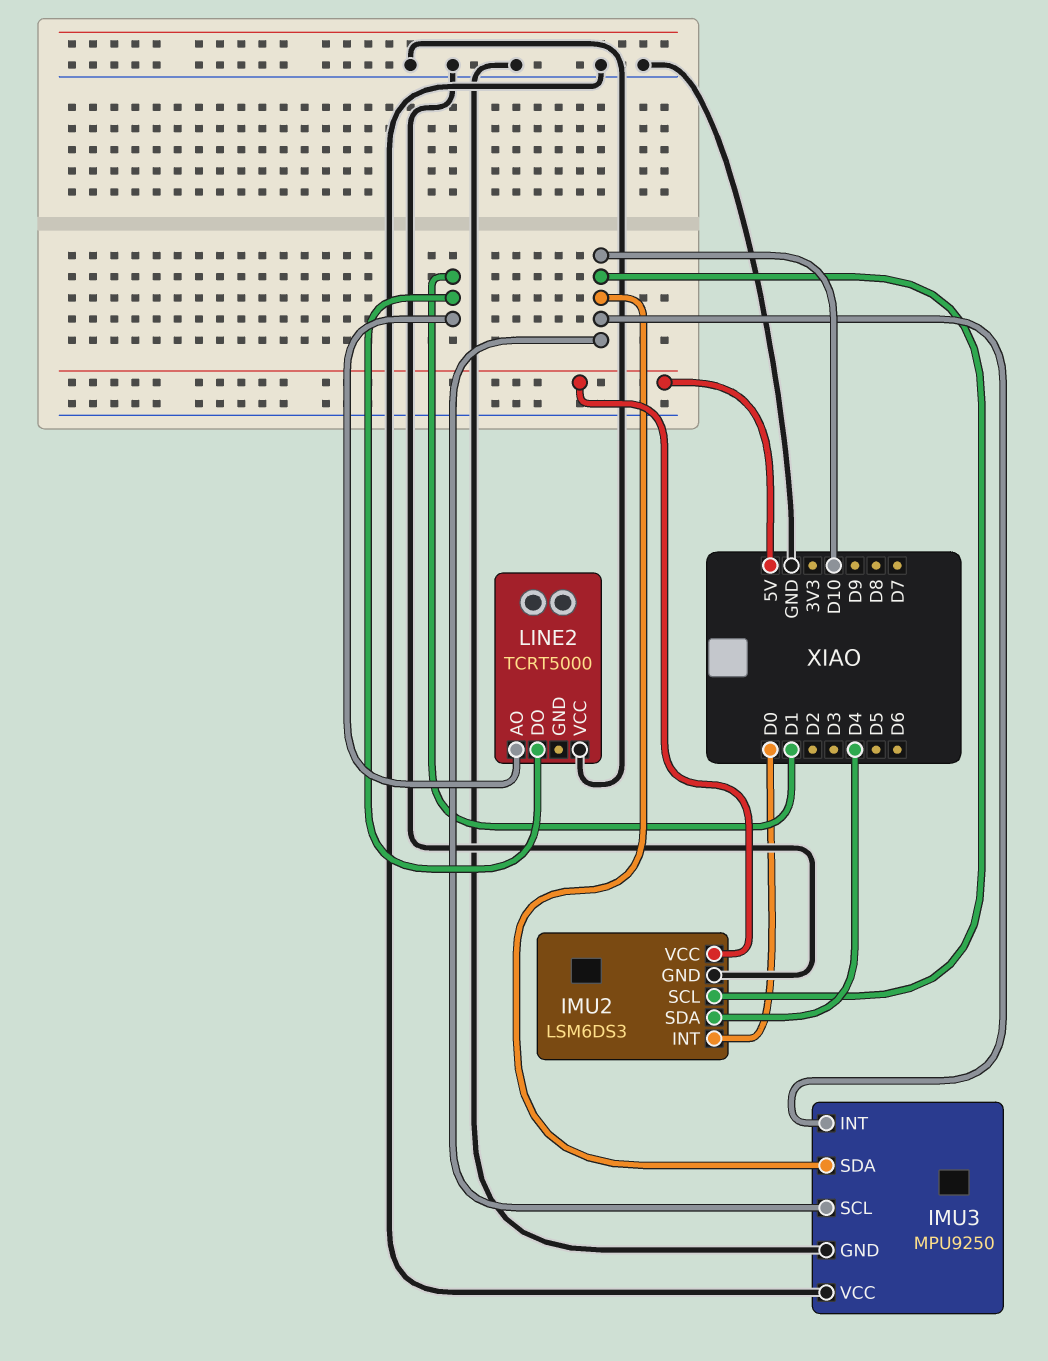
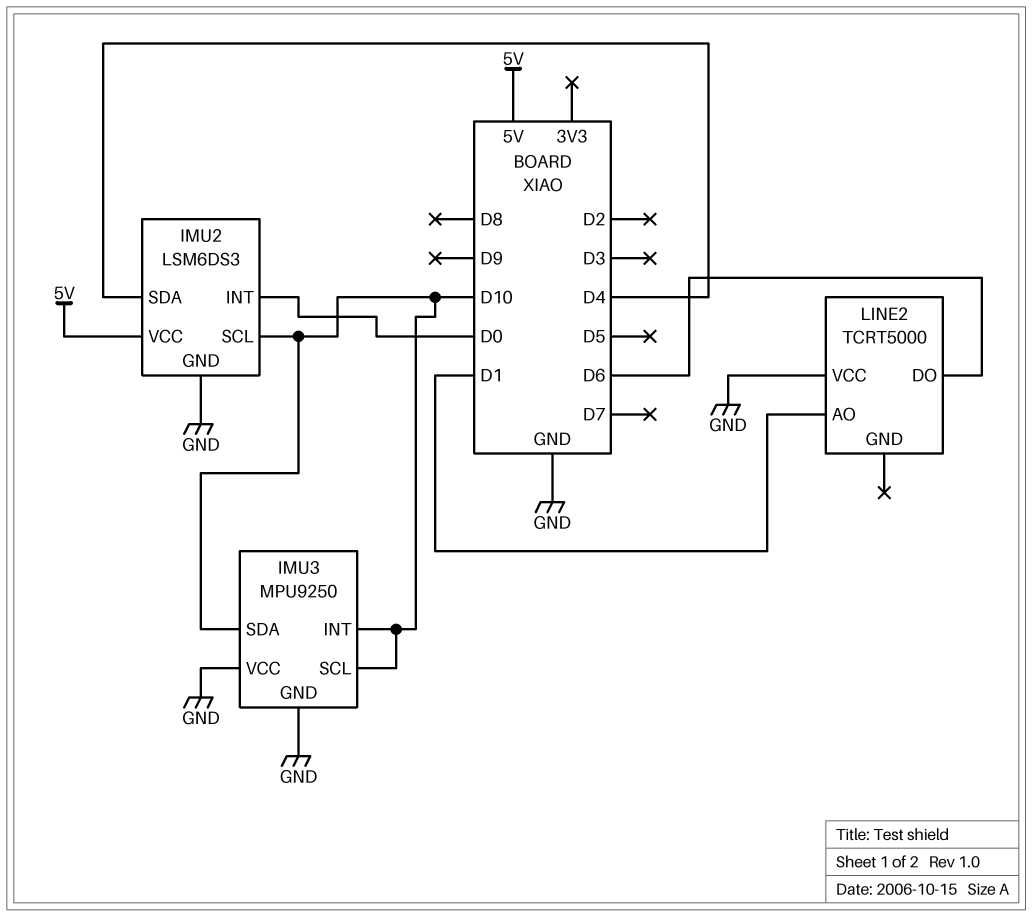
LINE2 pin DO: D1 -> D6

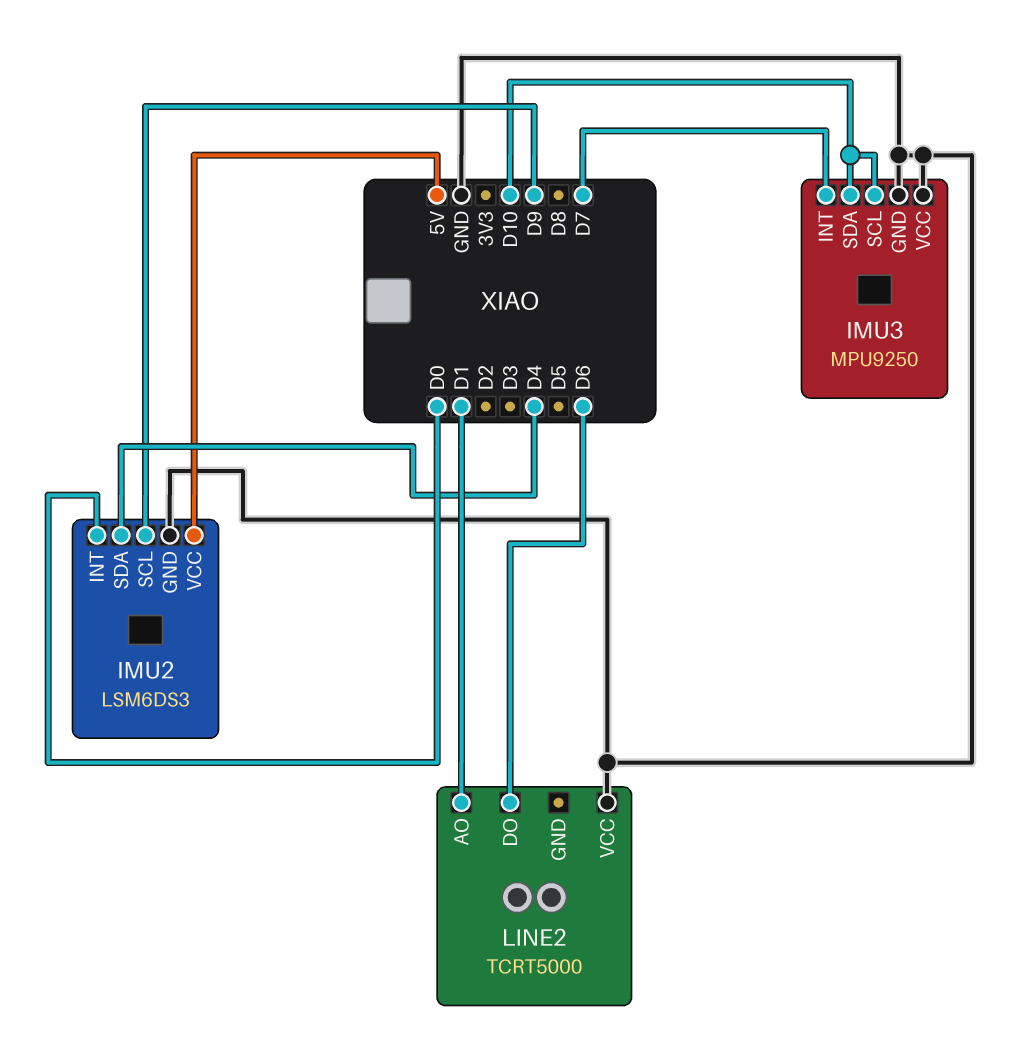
IMU2 pin SCL: D10 -> D9
IMU3 pin INT: D10 -> D7

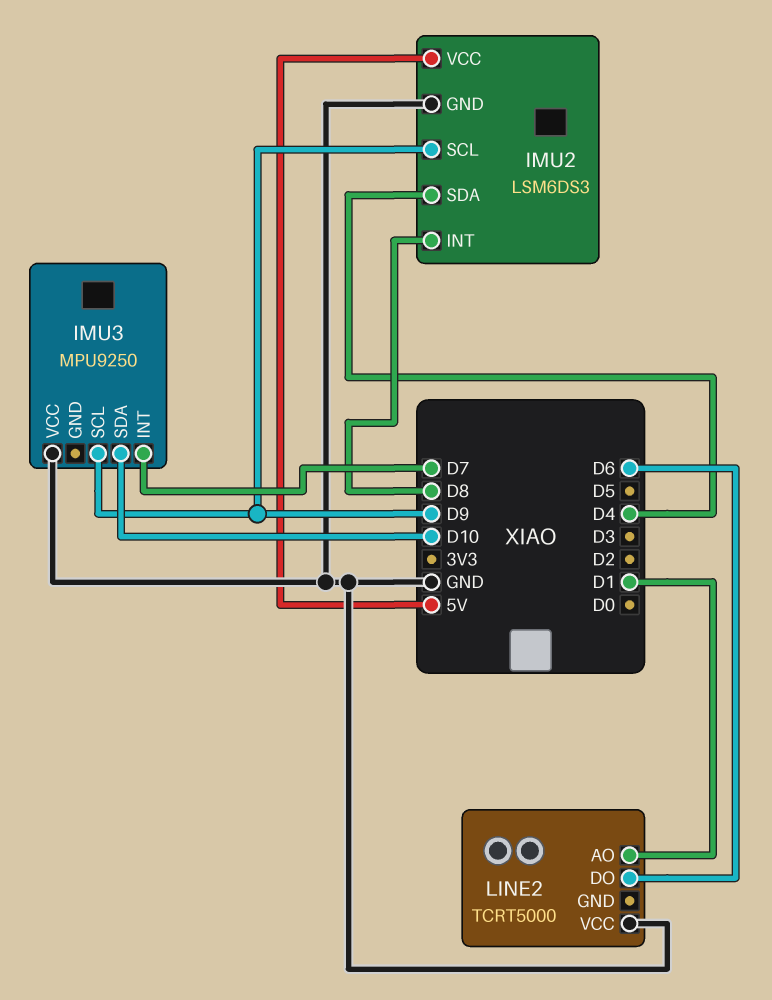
IMU2 pin INT: D0 -> D8
IMU3 pin GND: GND -> none
IMU3 pin SCL: D10 -> D9

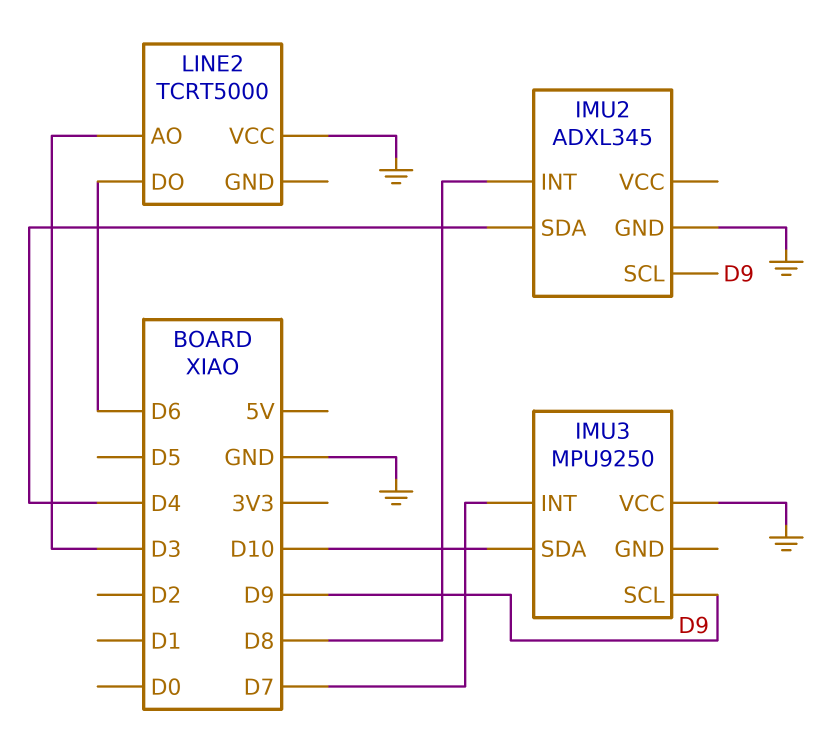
IMU2: LSM6DS3 -> ADXL345
IMU2 pin VCC: 5V -> none
LINE2 pin AO: D1 -> D3

